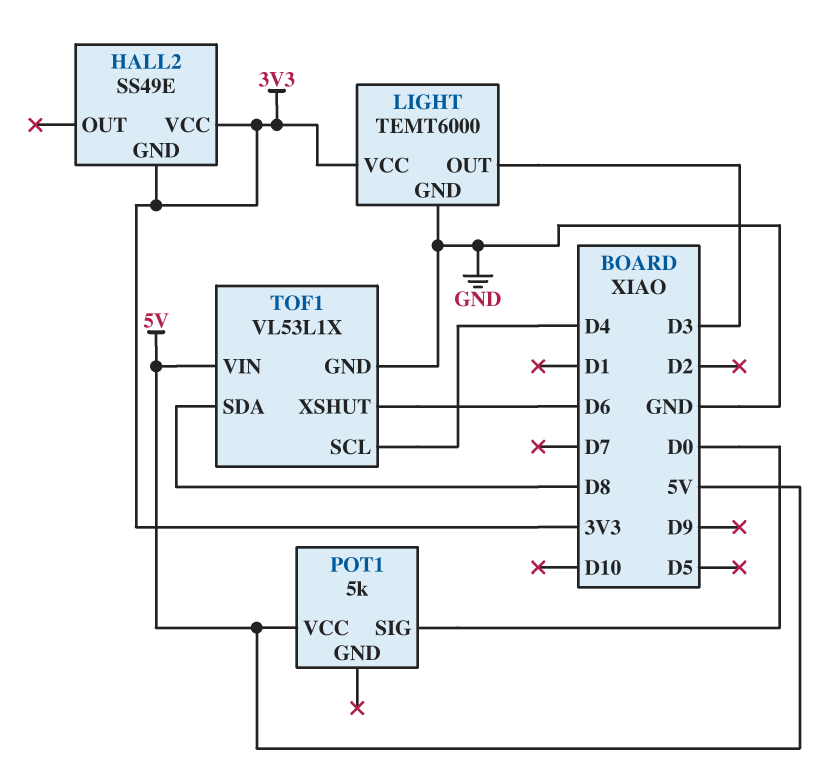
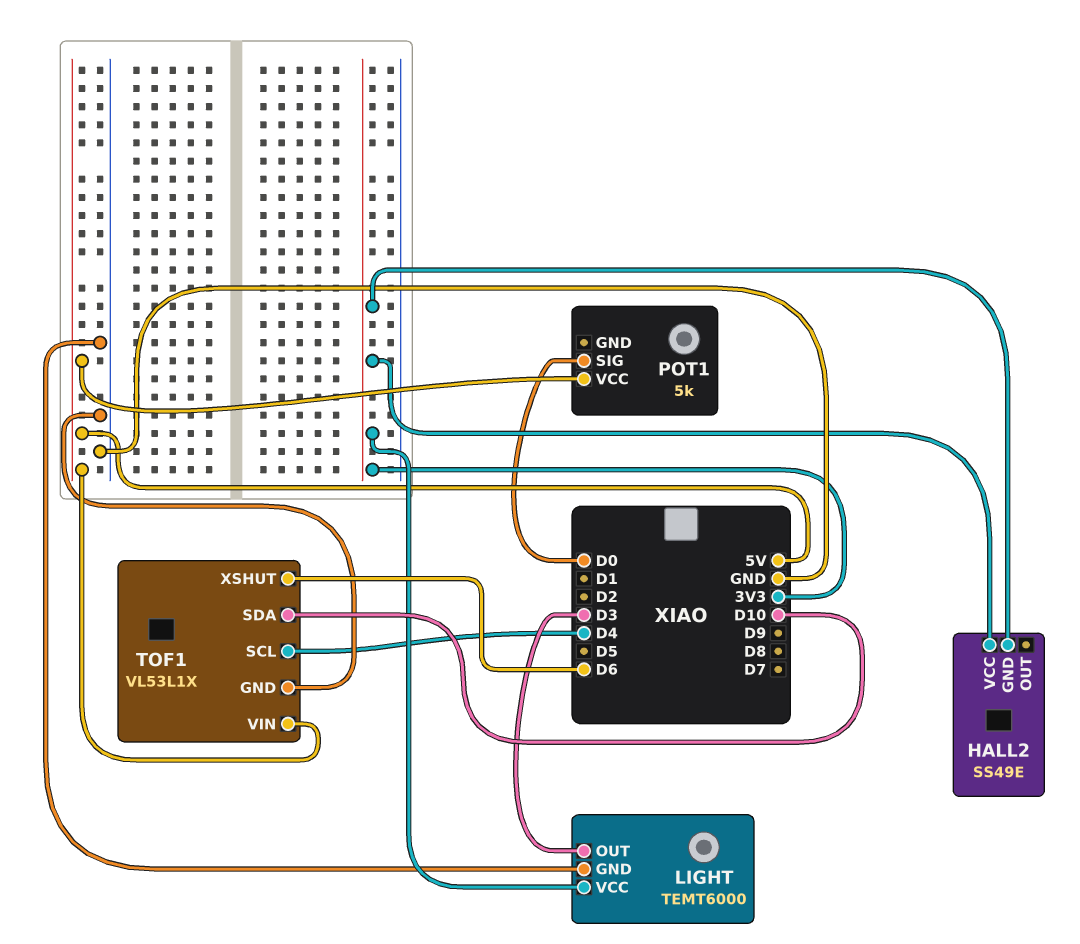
TOF1 pin SDA: D8 -> D10

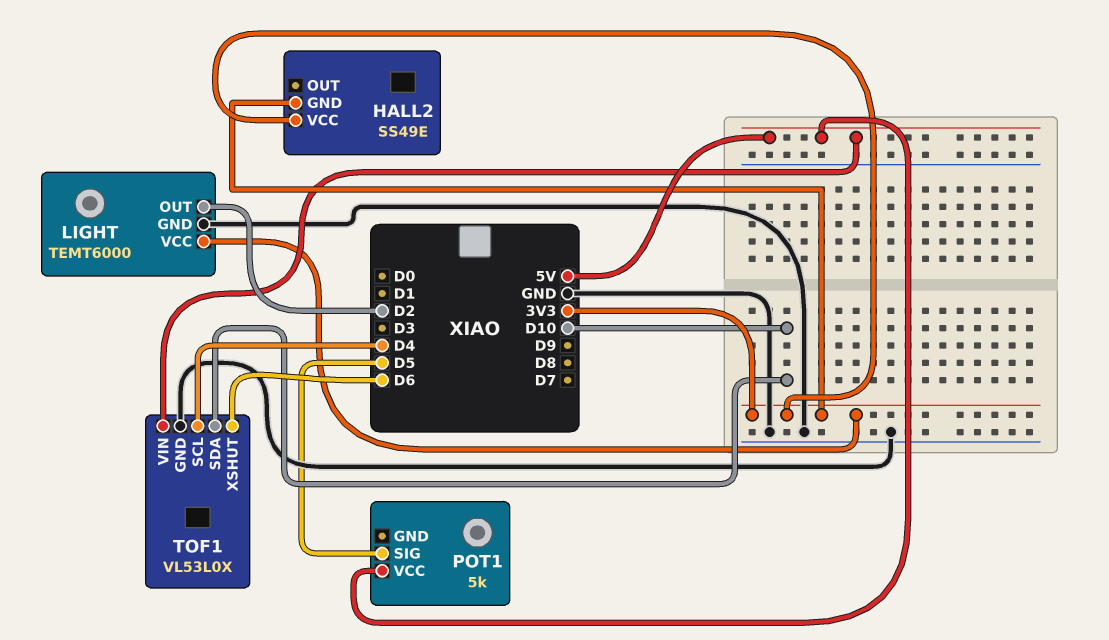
LIGHT pin OUT: D3 -> D2
POT1 pin SIG: D0 -> D5
TOF1: VL53L1X -> VL53L0X

